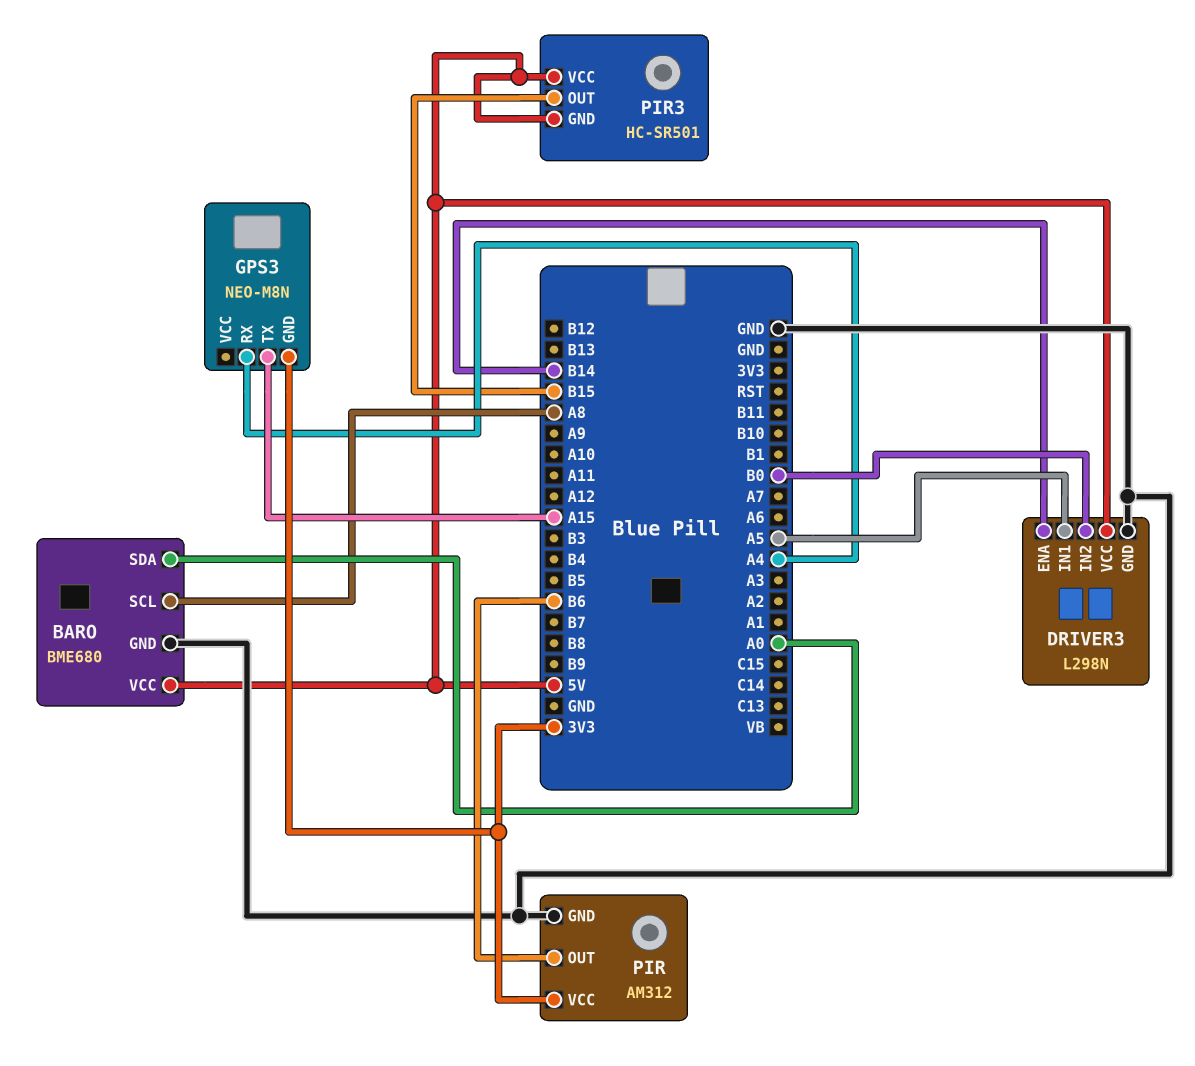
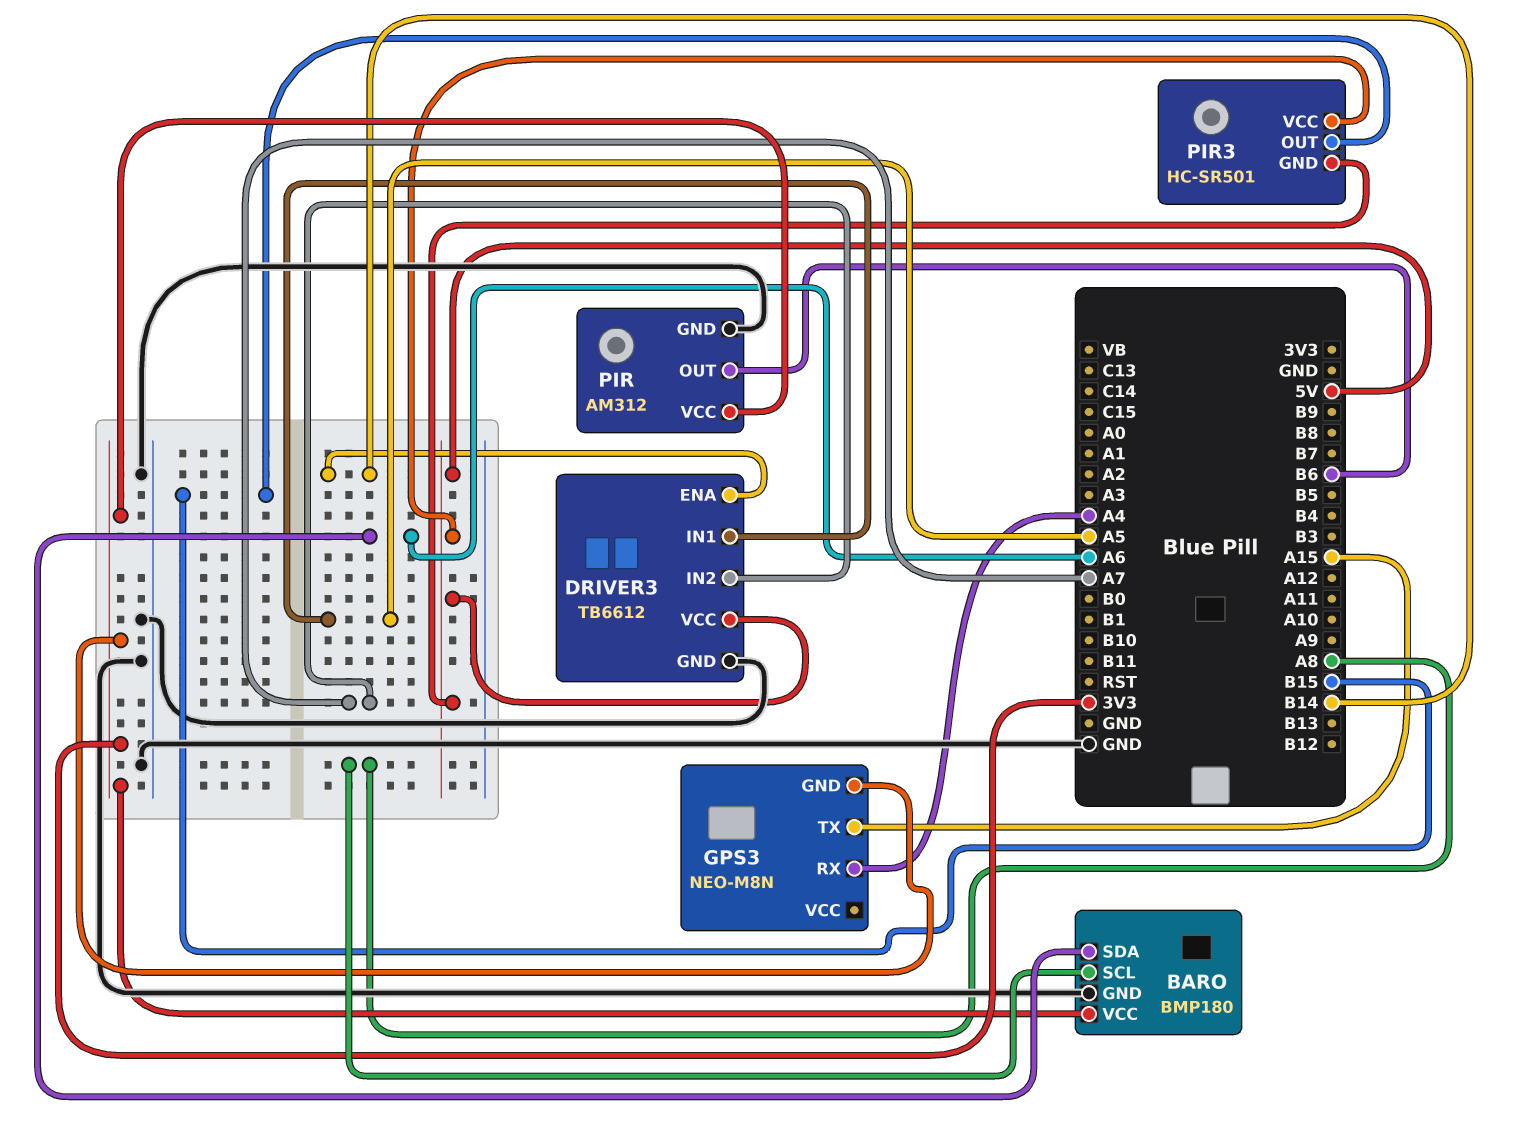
BARO: BME680 -> BMP180
BARO pin SDA: A0 -> A6
BARO pin VCC: 5V -> 3V3
DRIVER3: L298N -> TB6612
DRIVER3 pin IN2: B0 -> A7

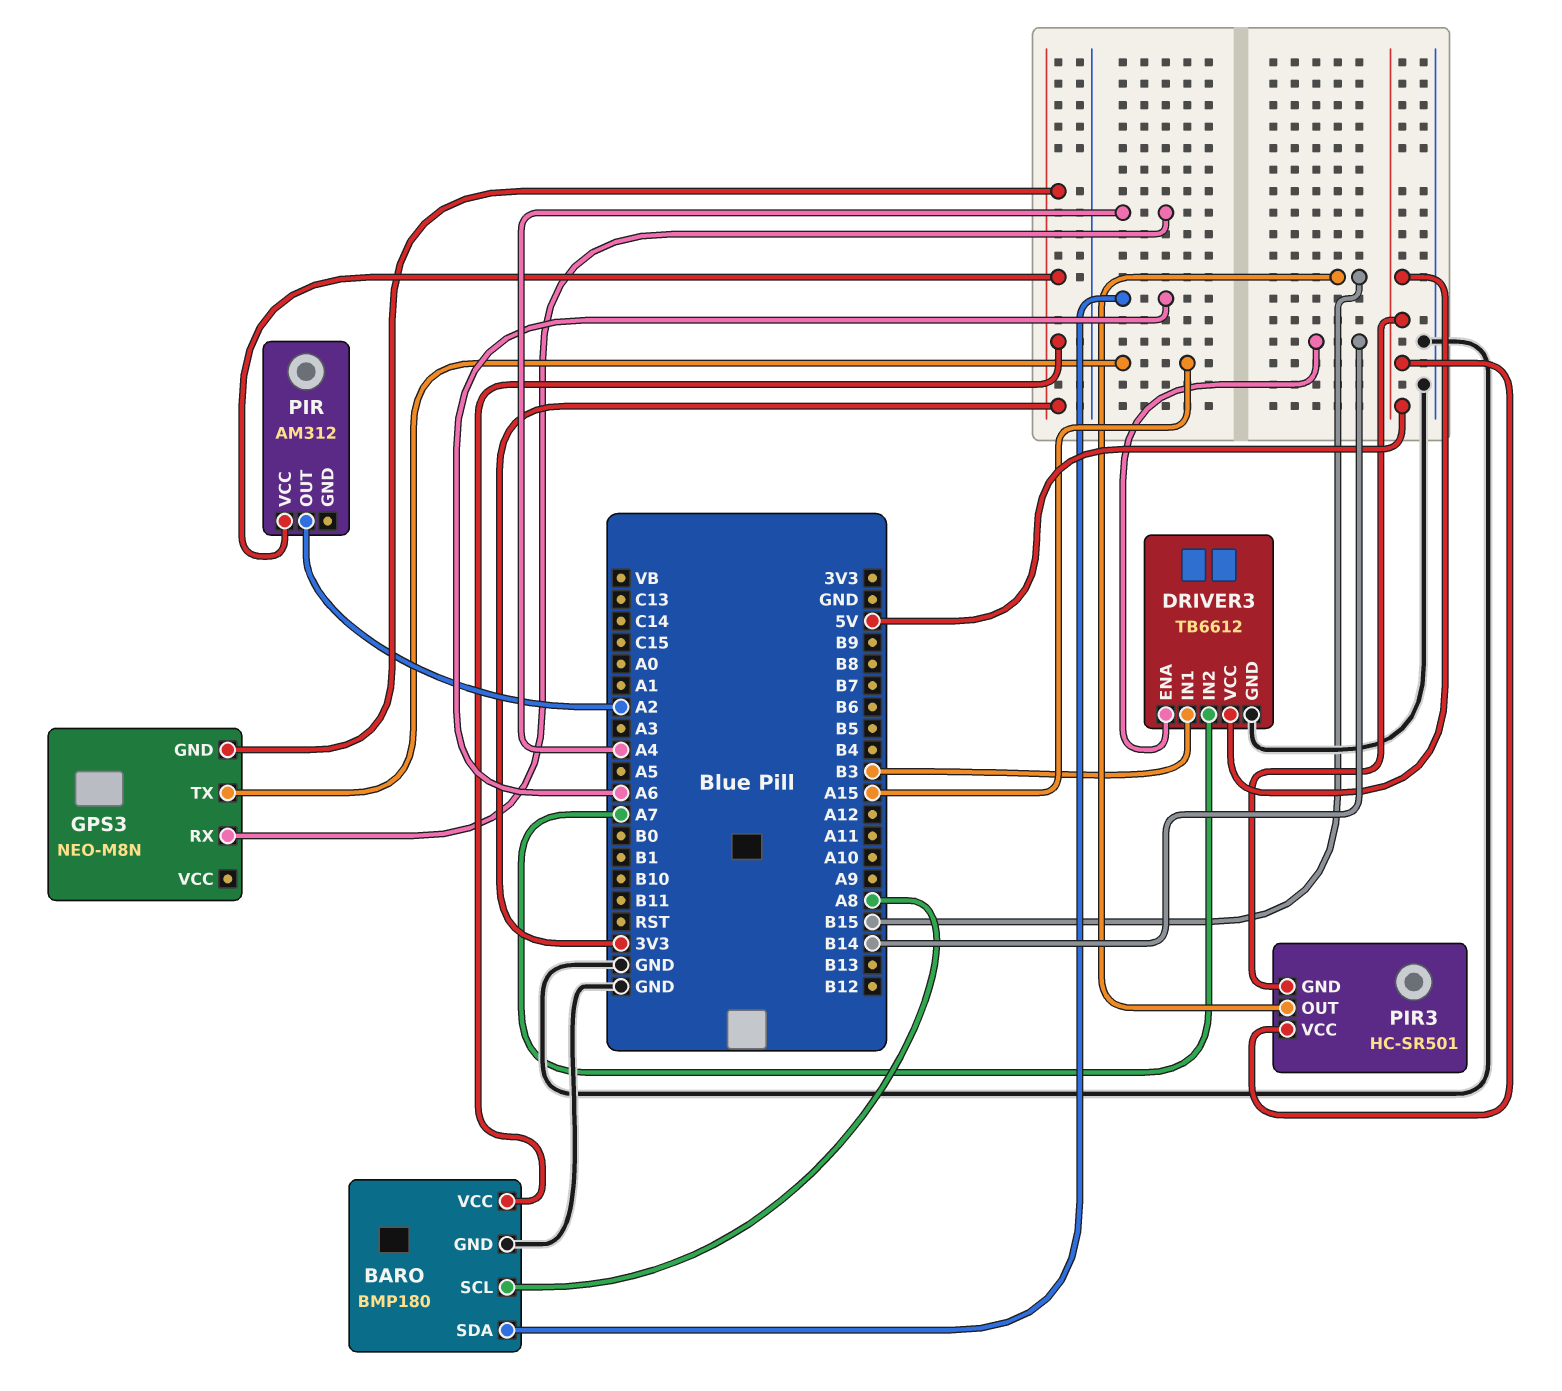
DRIVER3 pin IN1: A5 -> B3
PIR pin GND: GND -> none
PIR pin OUT: B6 -> A2

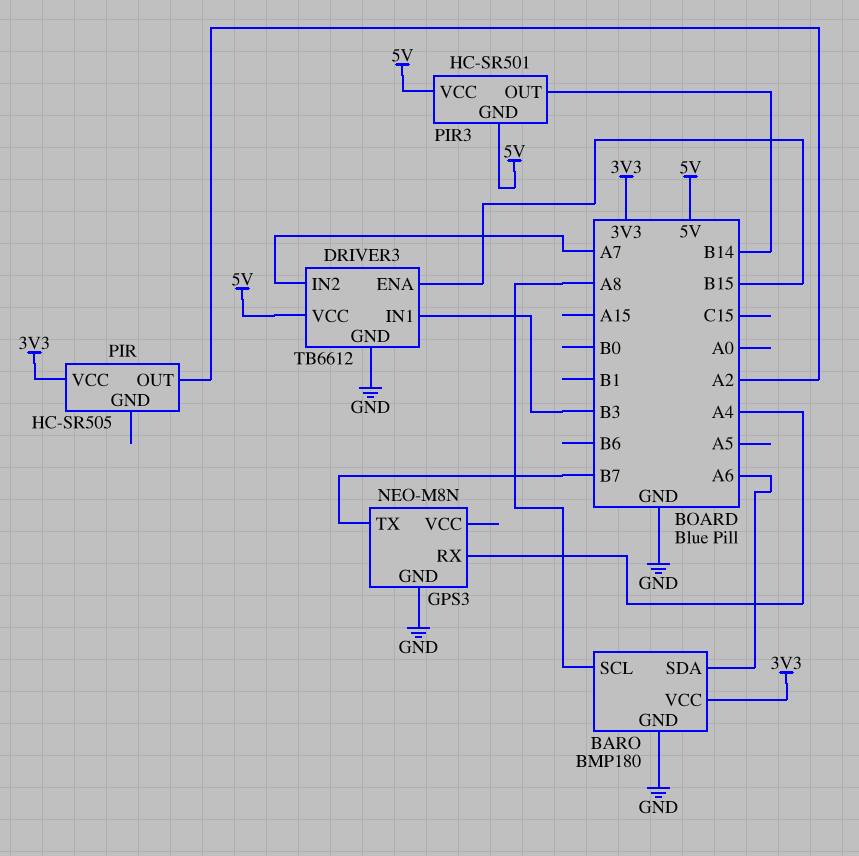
DRIVER3 pin ENA: B14 -> B15
GPS3 pin GND: 3V3 -> GND
GPS3 pin TX: A15 -> B7
PIR: AM312 -> HC-SR505
PIR3 pin OUT: B15 -> B14

